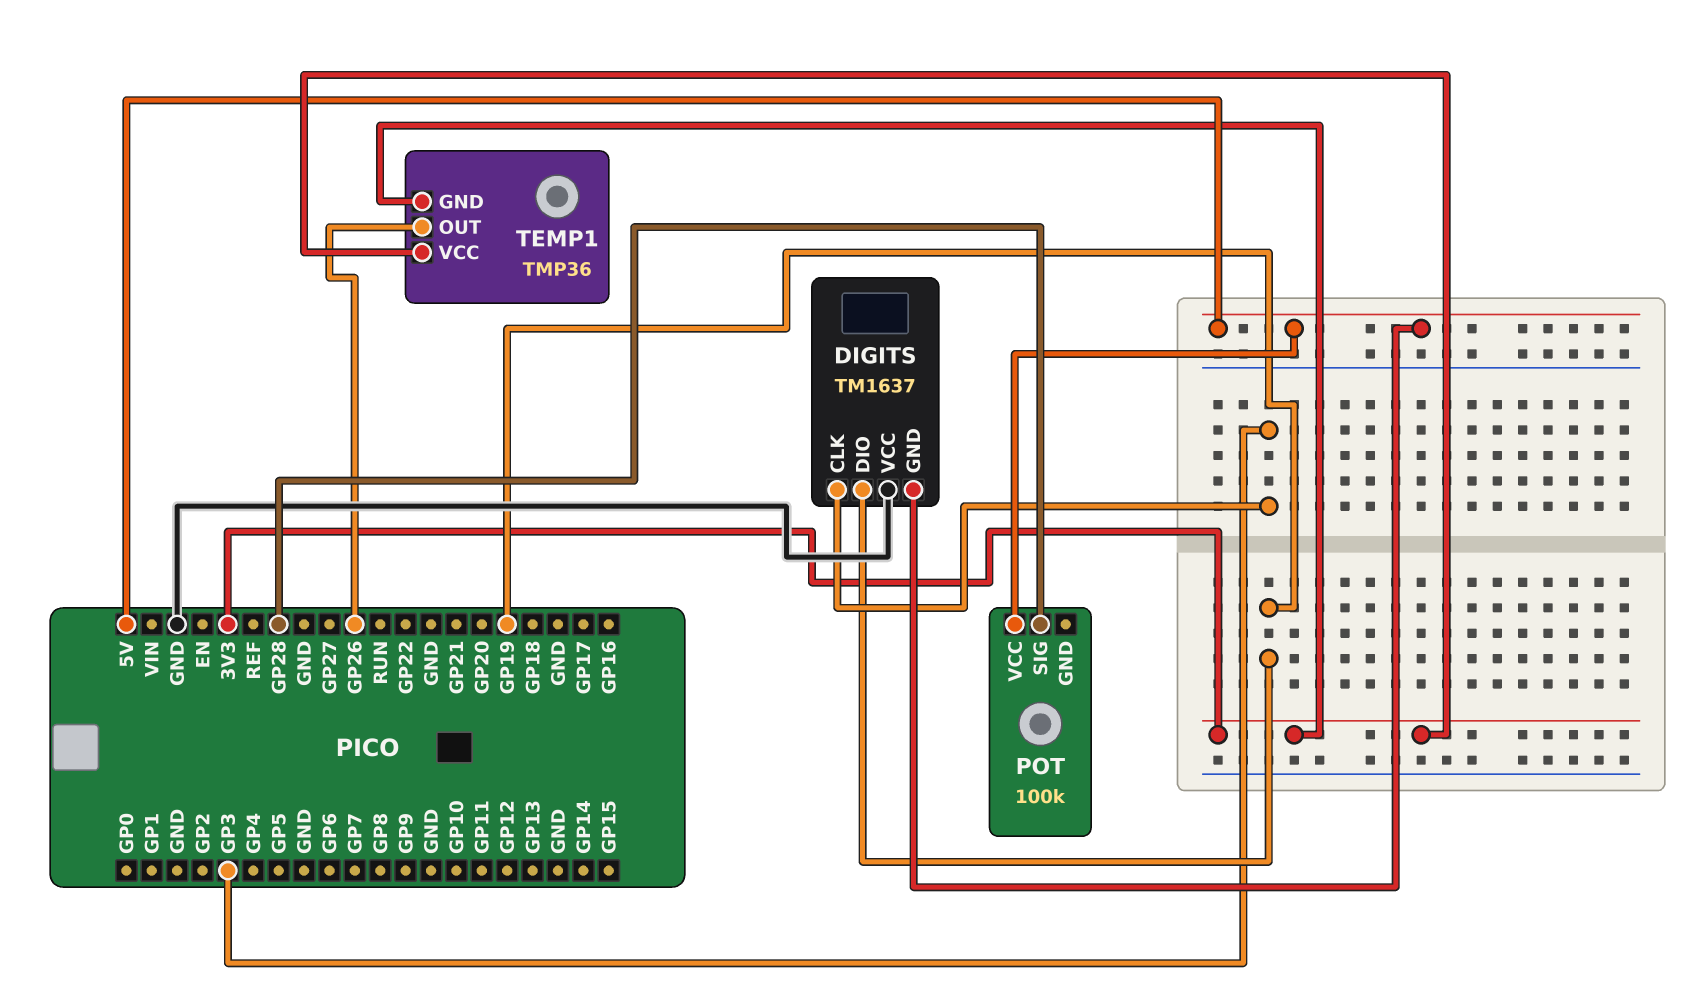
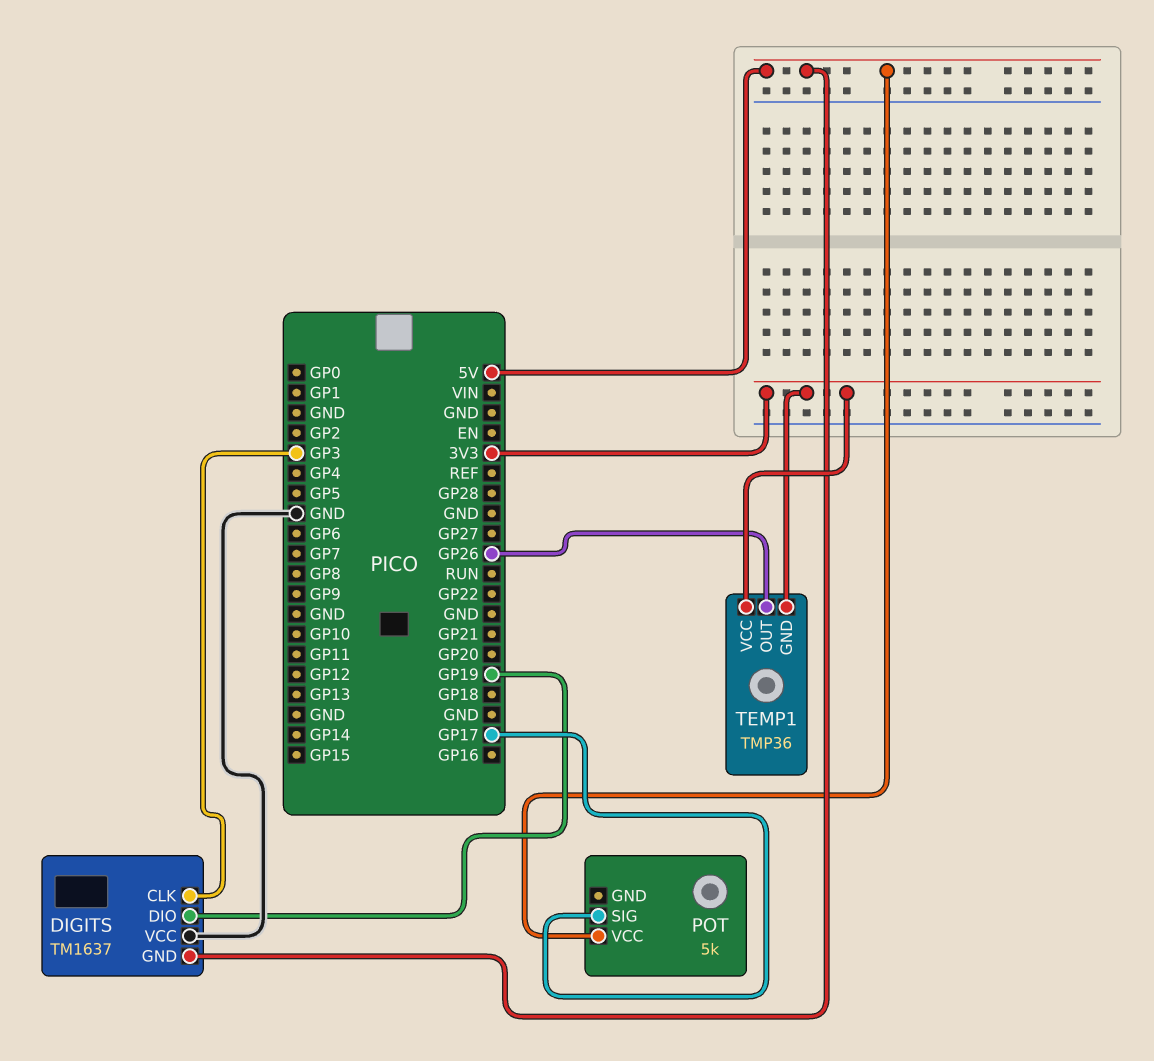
POT: 100k -> 5k
POT pin SIG: GP28 -> GP17

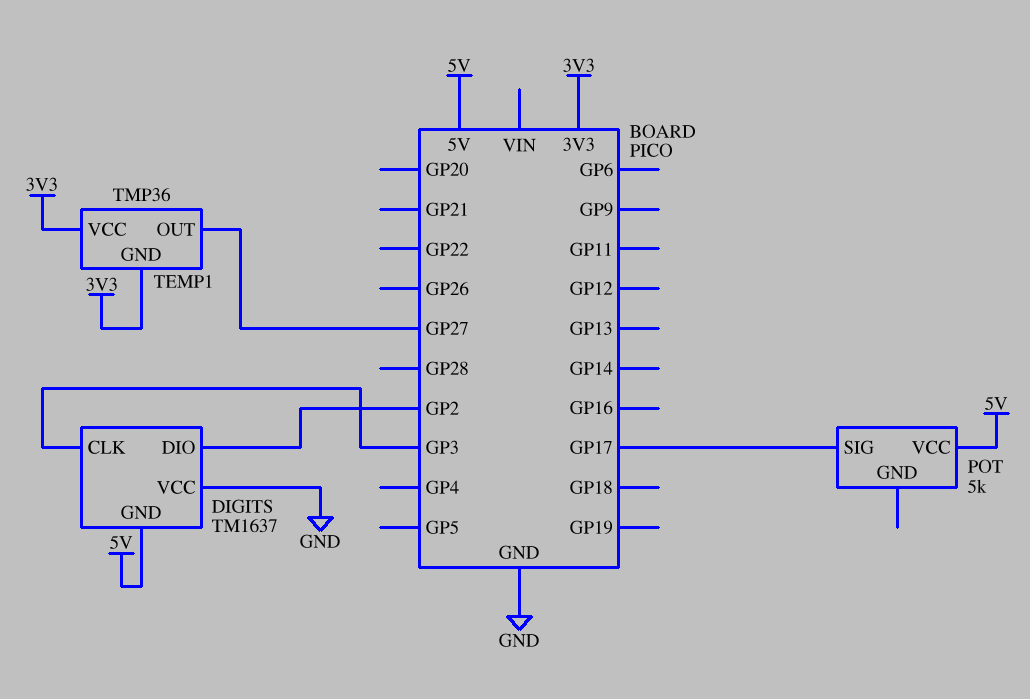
DIGITS pin DIO: GP19 -> GP2
TEMP1 pin OUT: GP26 -> GP27

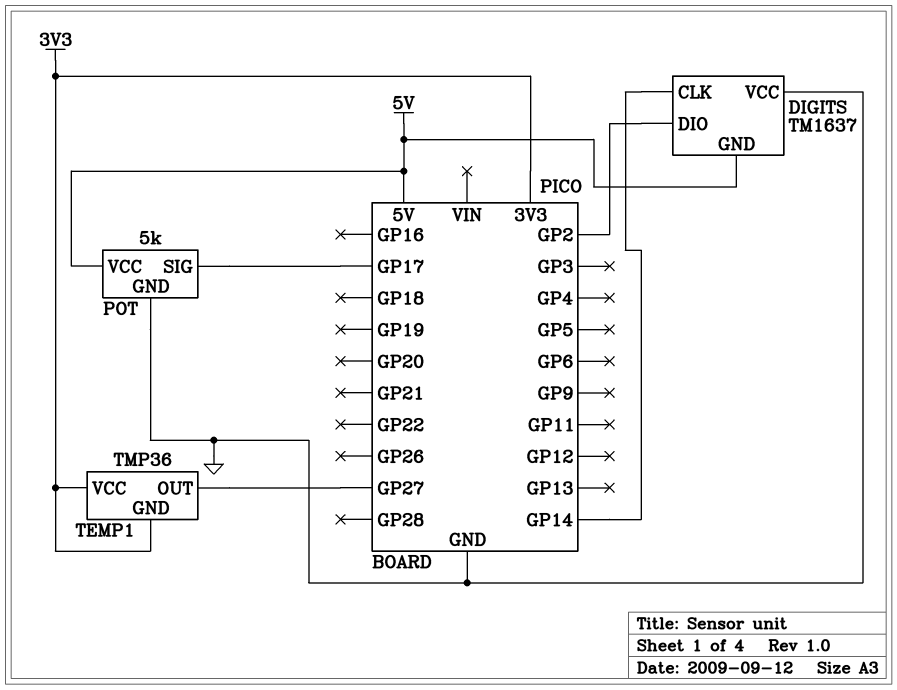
DIGITS pin CLK: GP3 -> GP14
POT pin GND: none -> GND

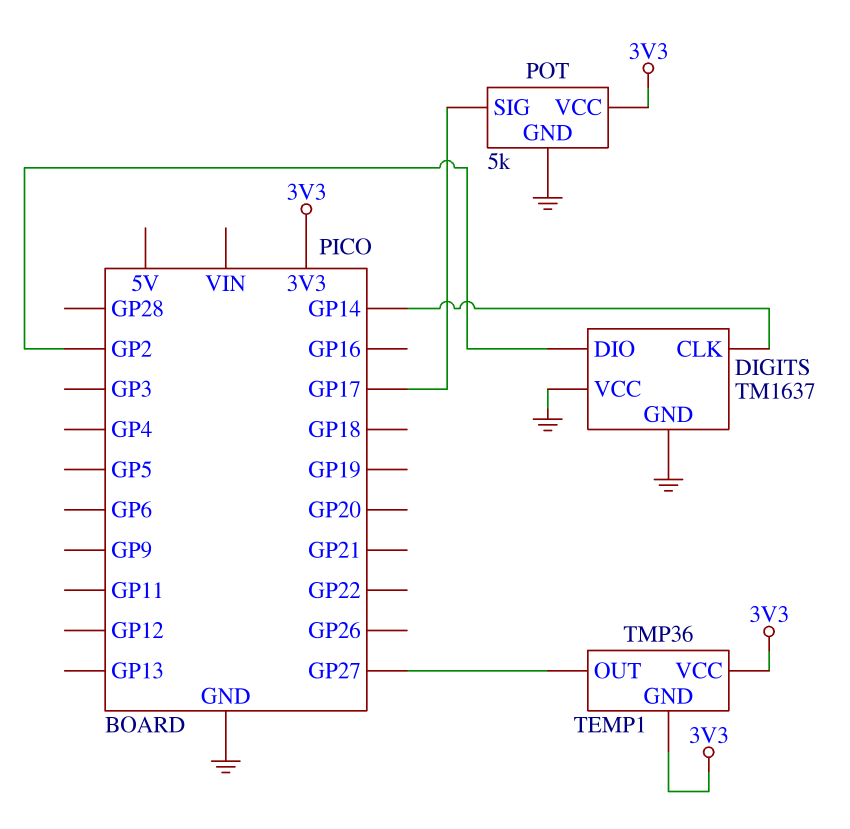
DIGITS pin GND: 5V -> GND
POT pin VCC: 5V -> 3V3

